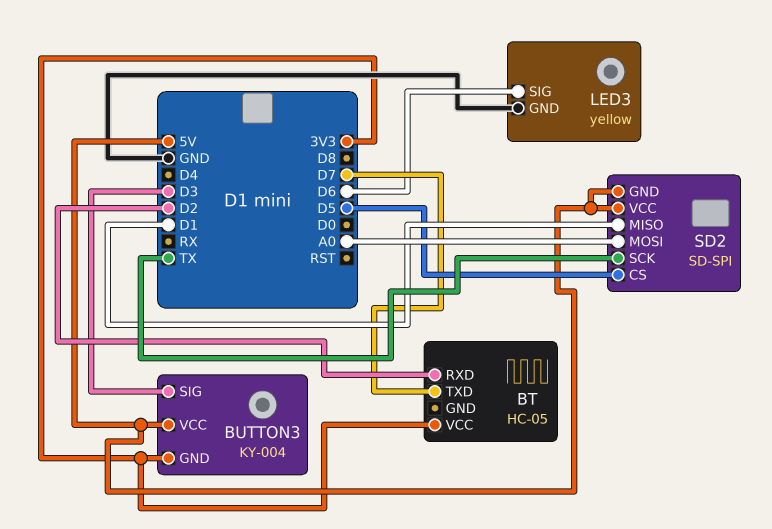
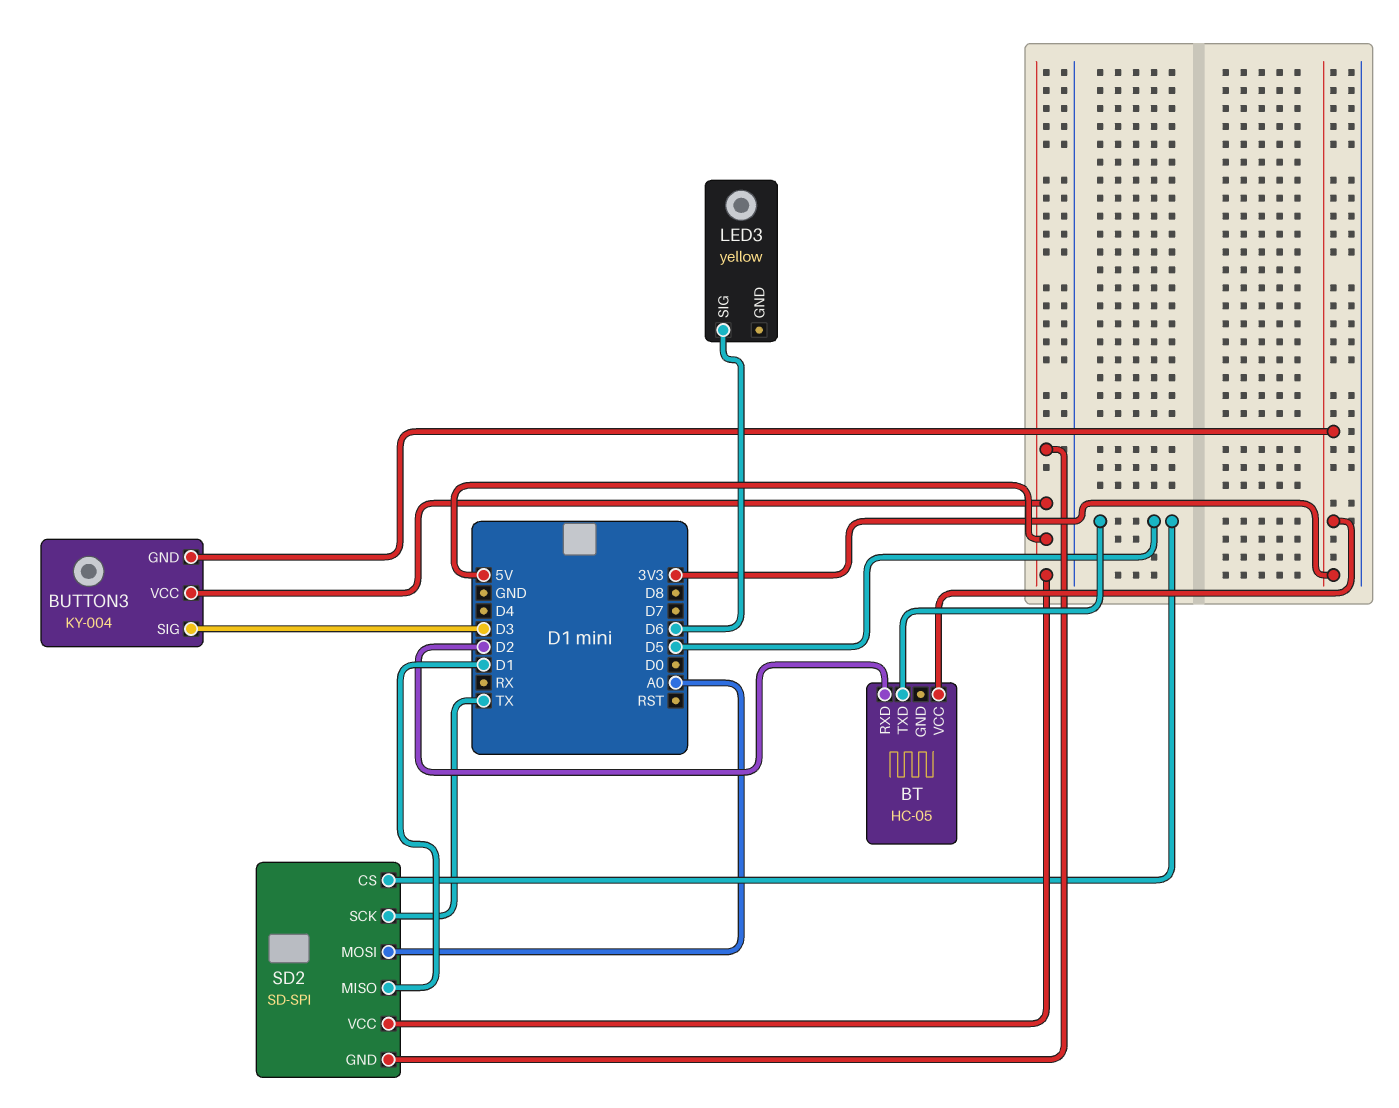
BT pin TXD: D7 -> D5
LED3 pin GND: GND -> none

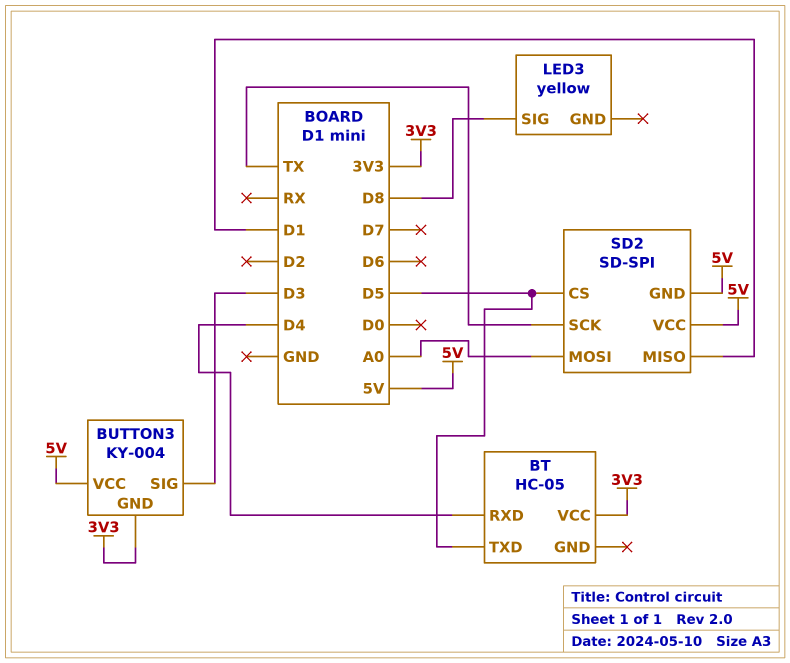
BT pin RXD: D2 -> D4
LED3 pin SIG: D6 -> D8

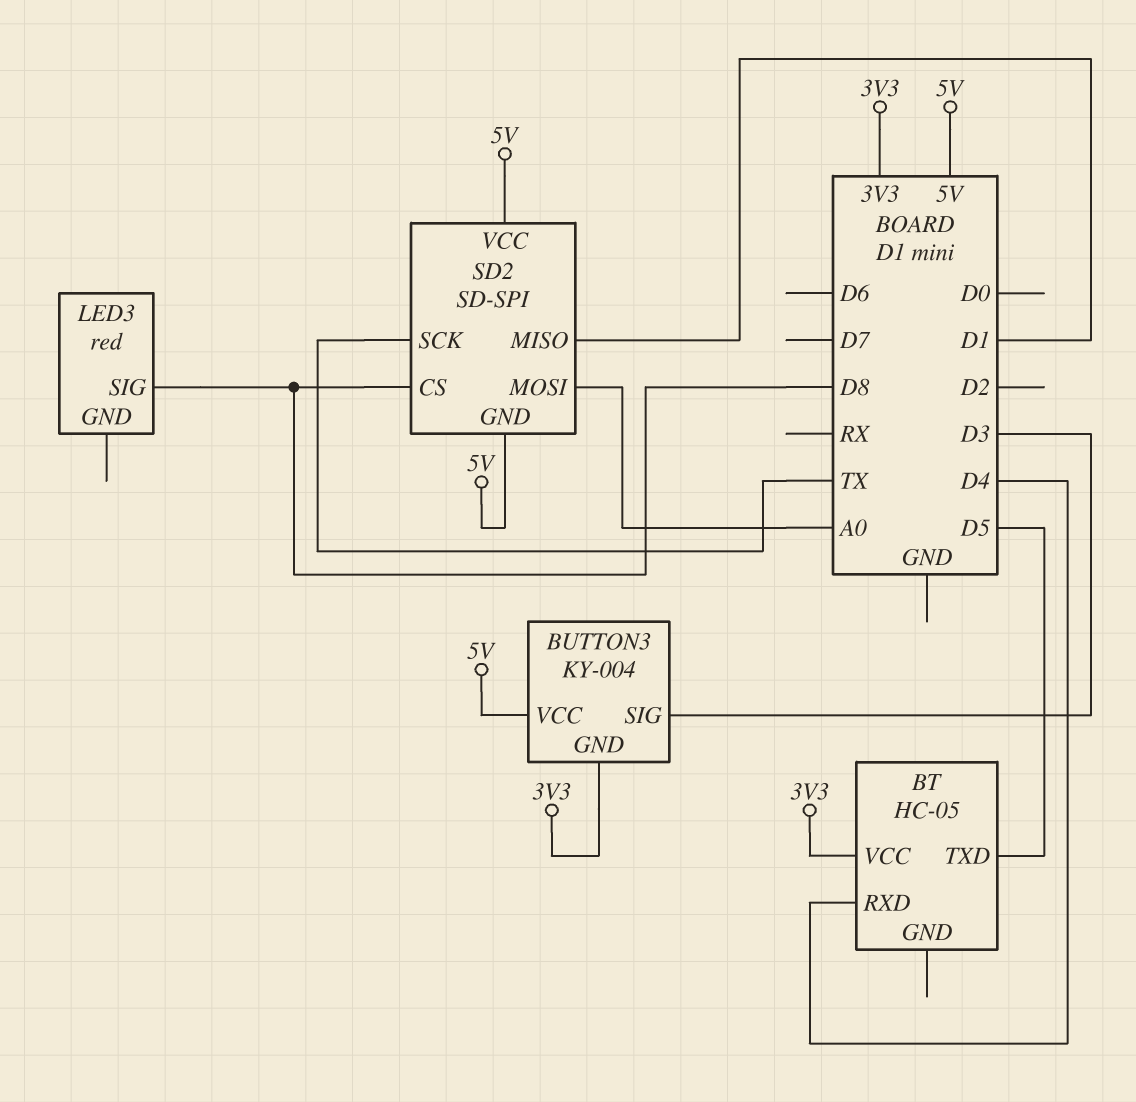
LED3: yellow -> red
SD2 pin CS: D5 -> D8

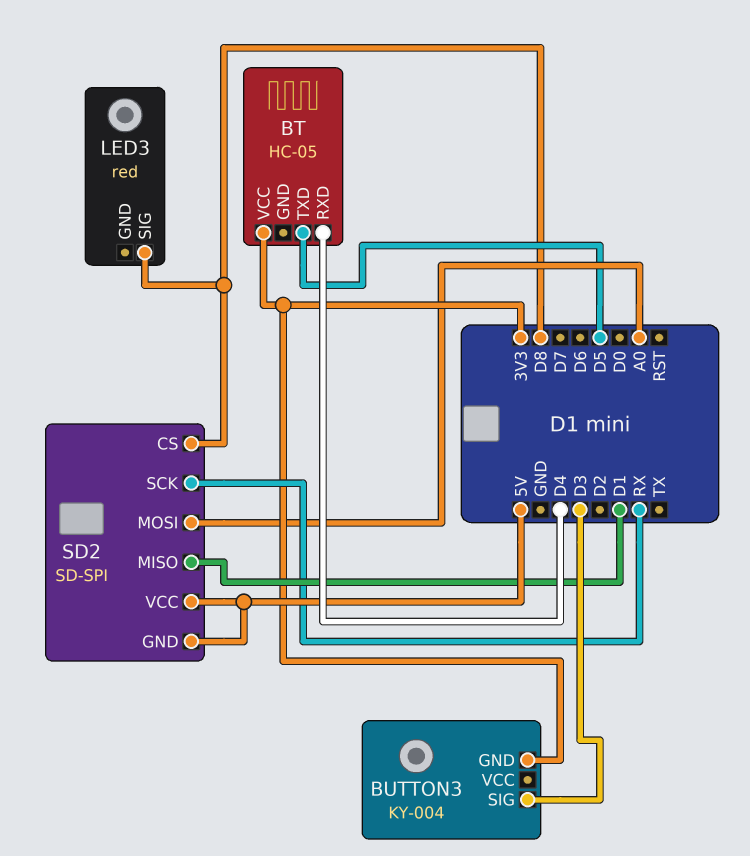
BUTTON3 pin VCC: 5V -> none
SD2 pin SCK: TX -> RX

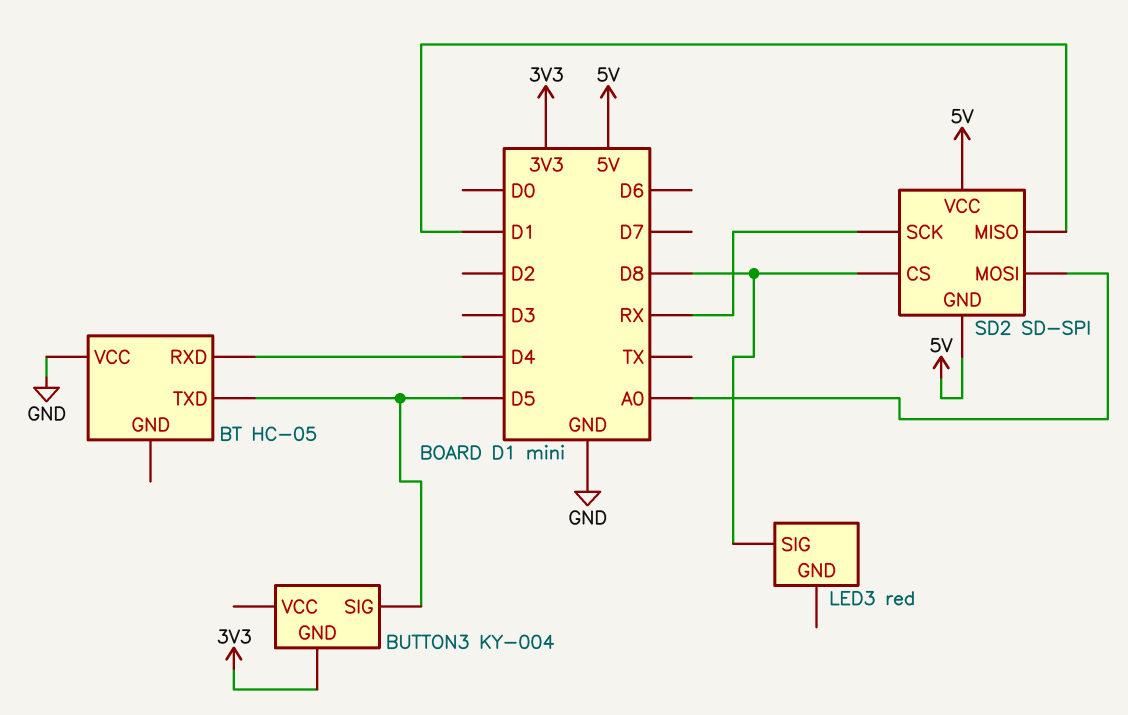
BT pin VCC: 3V3 -> GND
BUTTON3 pin SIG: D3 -> D5

